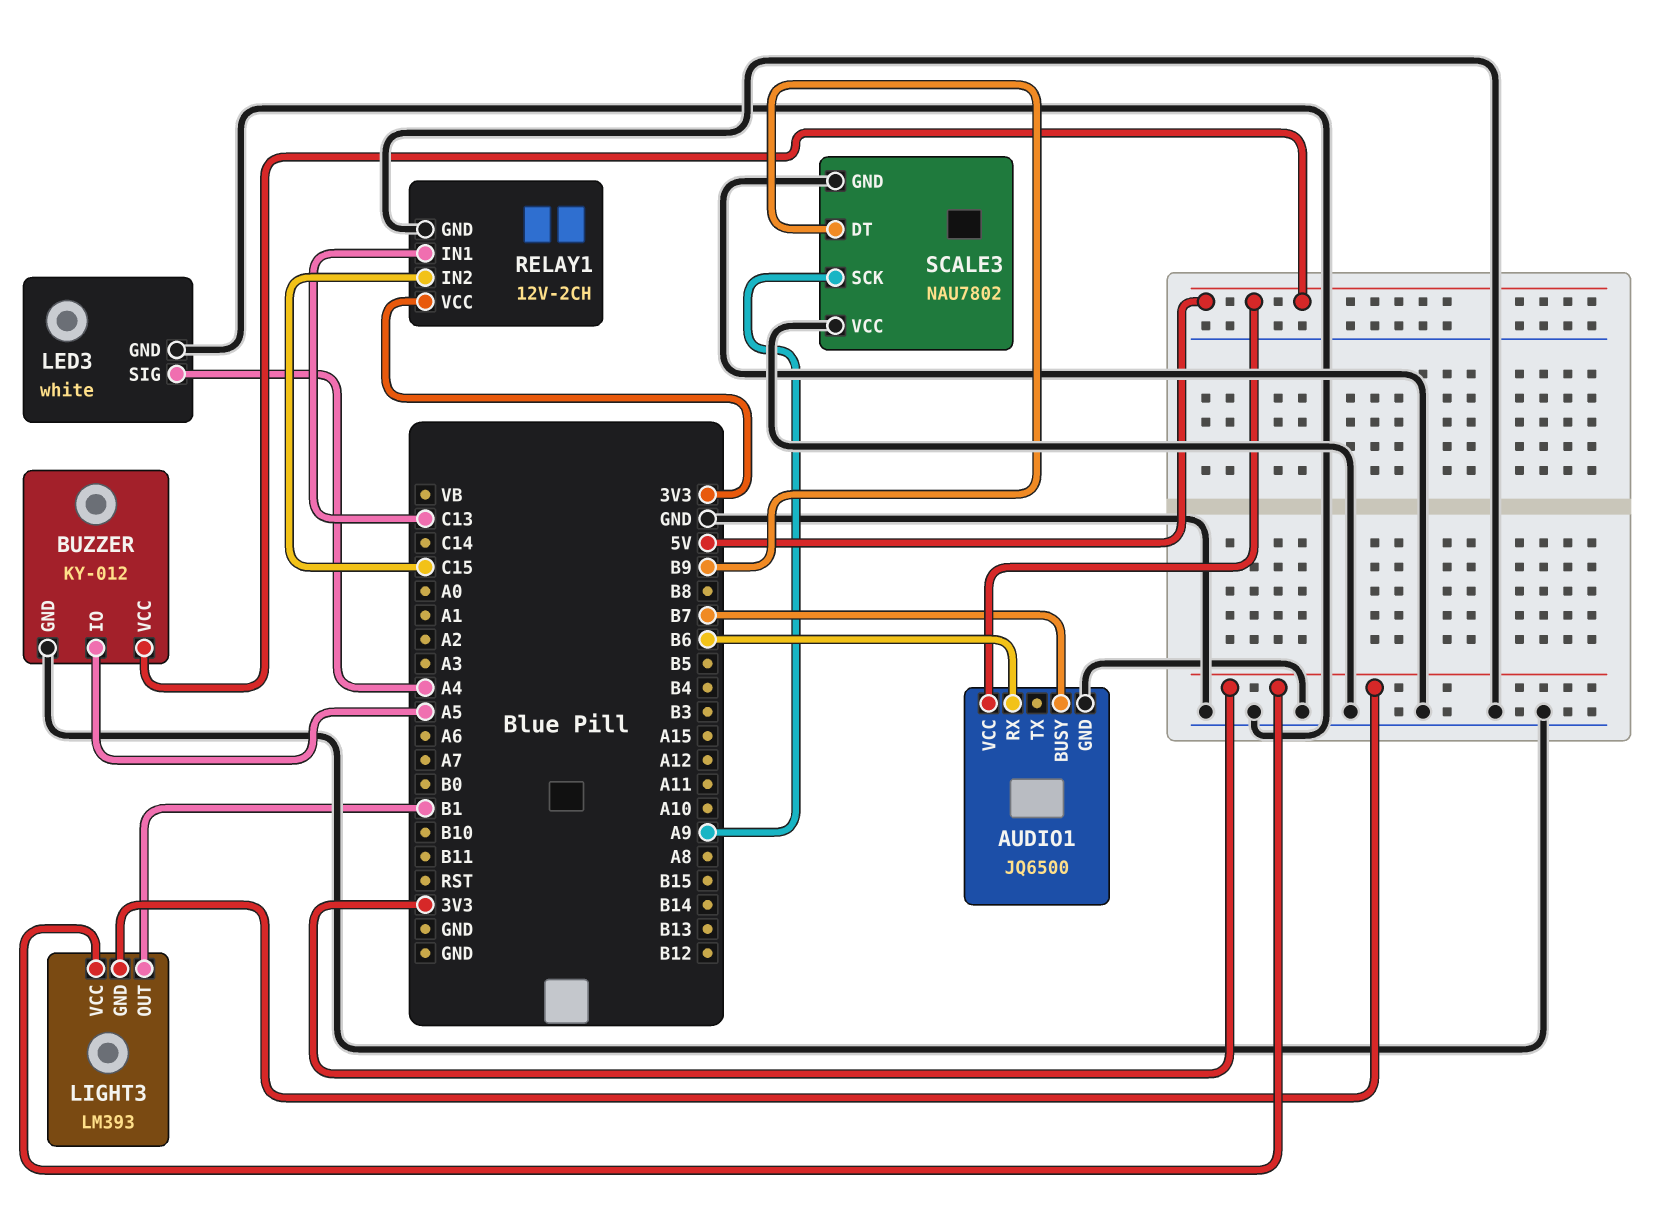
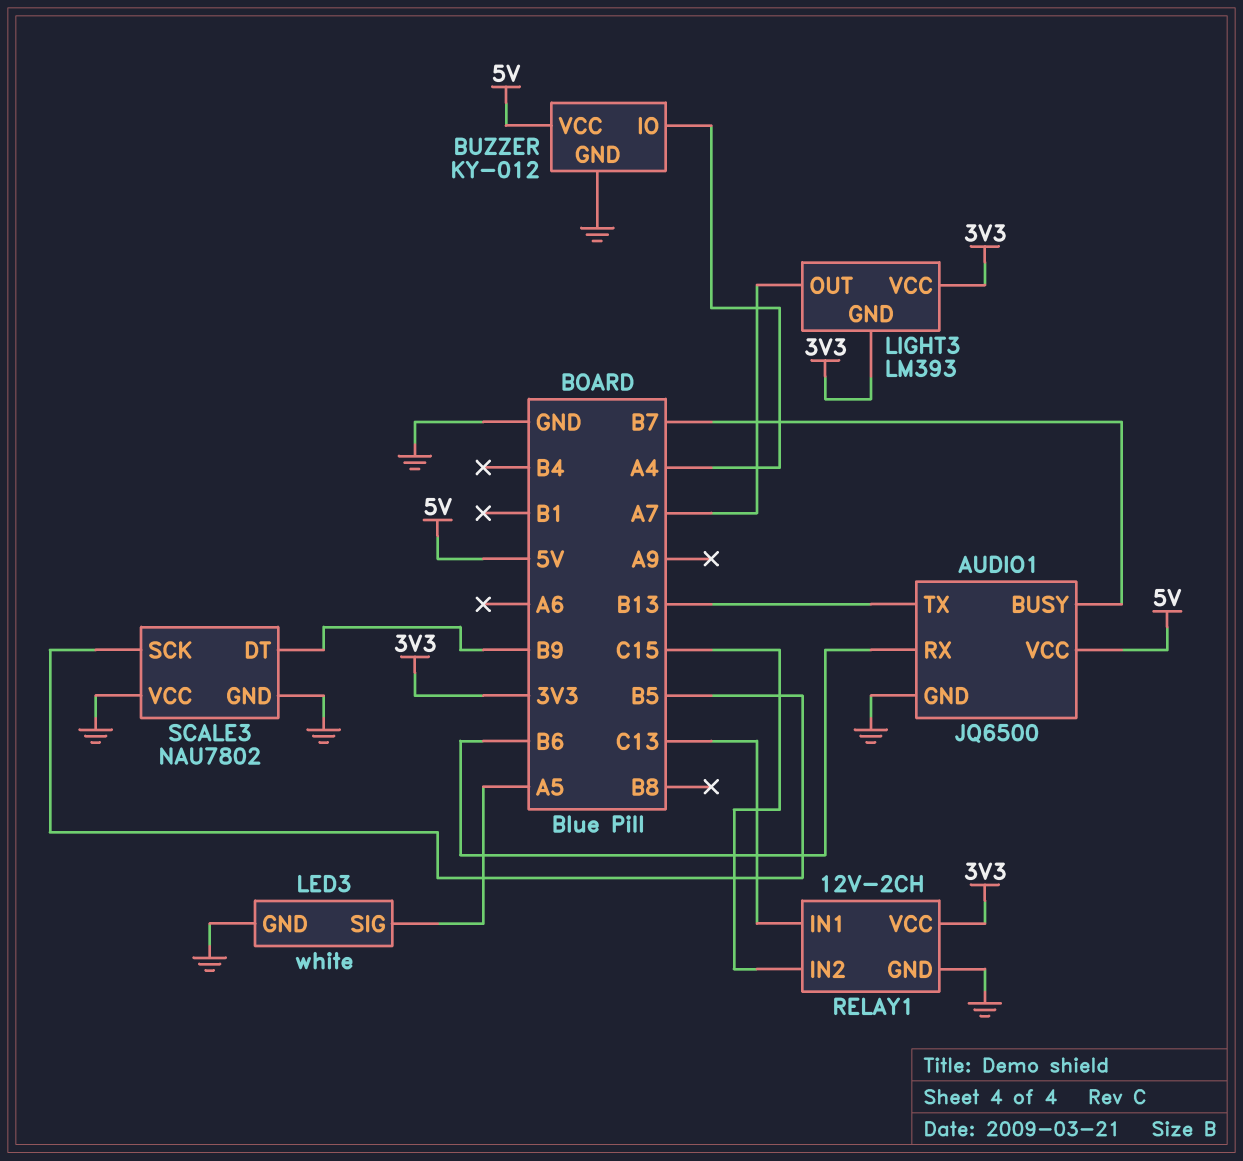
AUDIO1 pin TX: none -> B13
BUZZER pin IO: A5 -> A4
LED3 pin SIG: A4 -> A5
LIGHT3 pin OUT: B1 -> A7
SCALE3 pin SCK: A9 -> B5

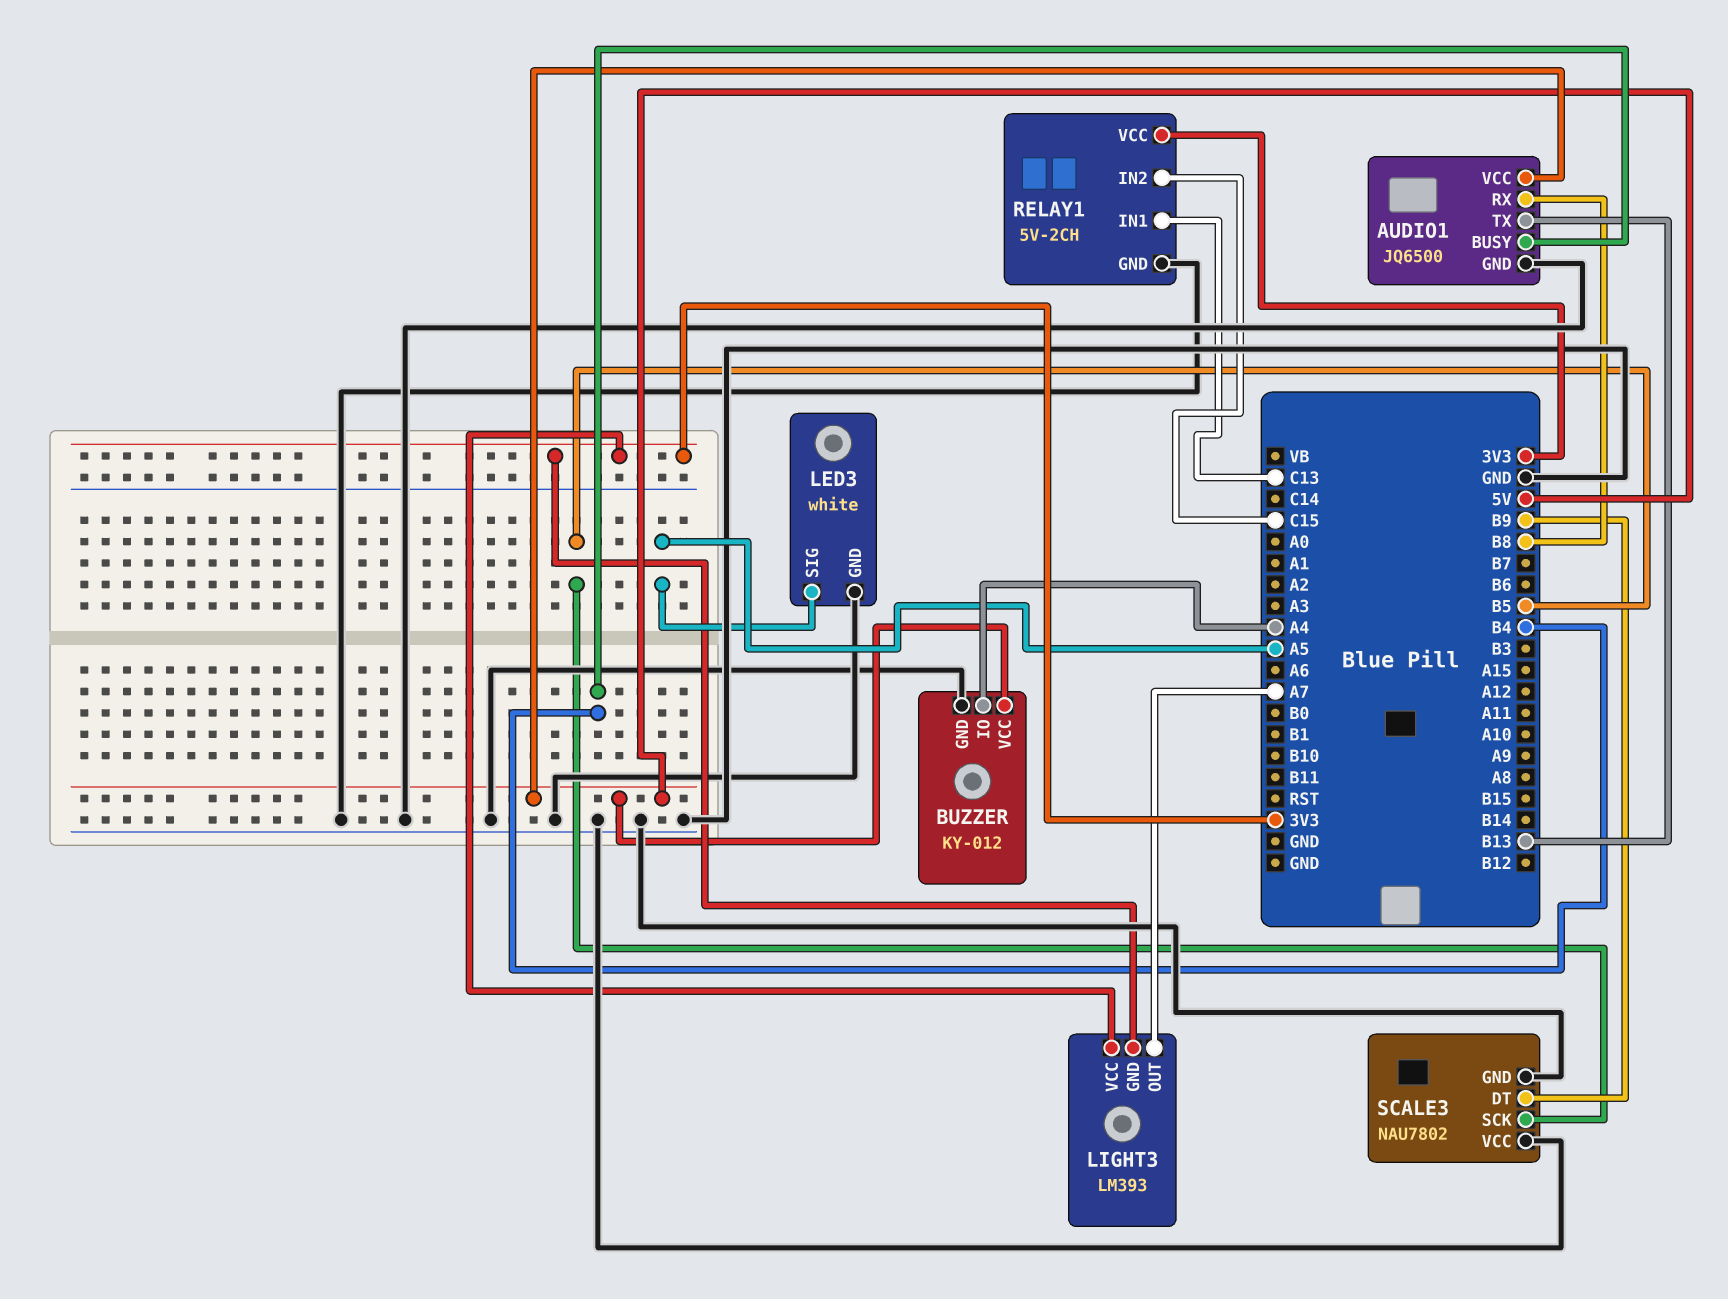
AUDIO1 pin BUSY: B7 -> B4
AUDIO1 pin RX: B6 -> B8
RELAY1: 12V-2CH -> 5V-2CH

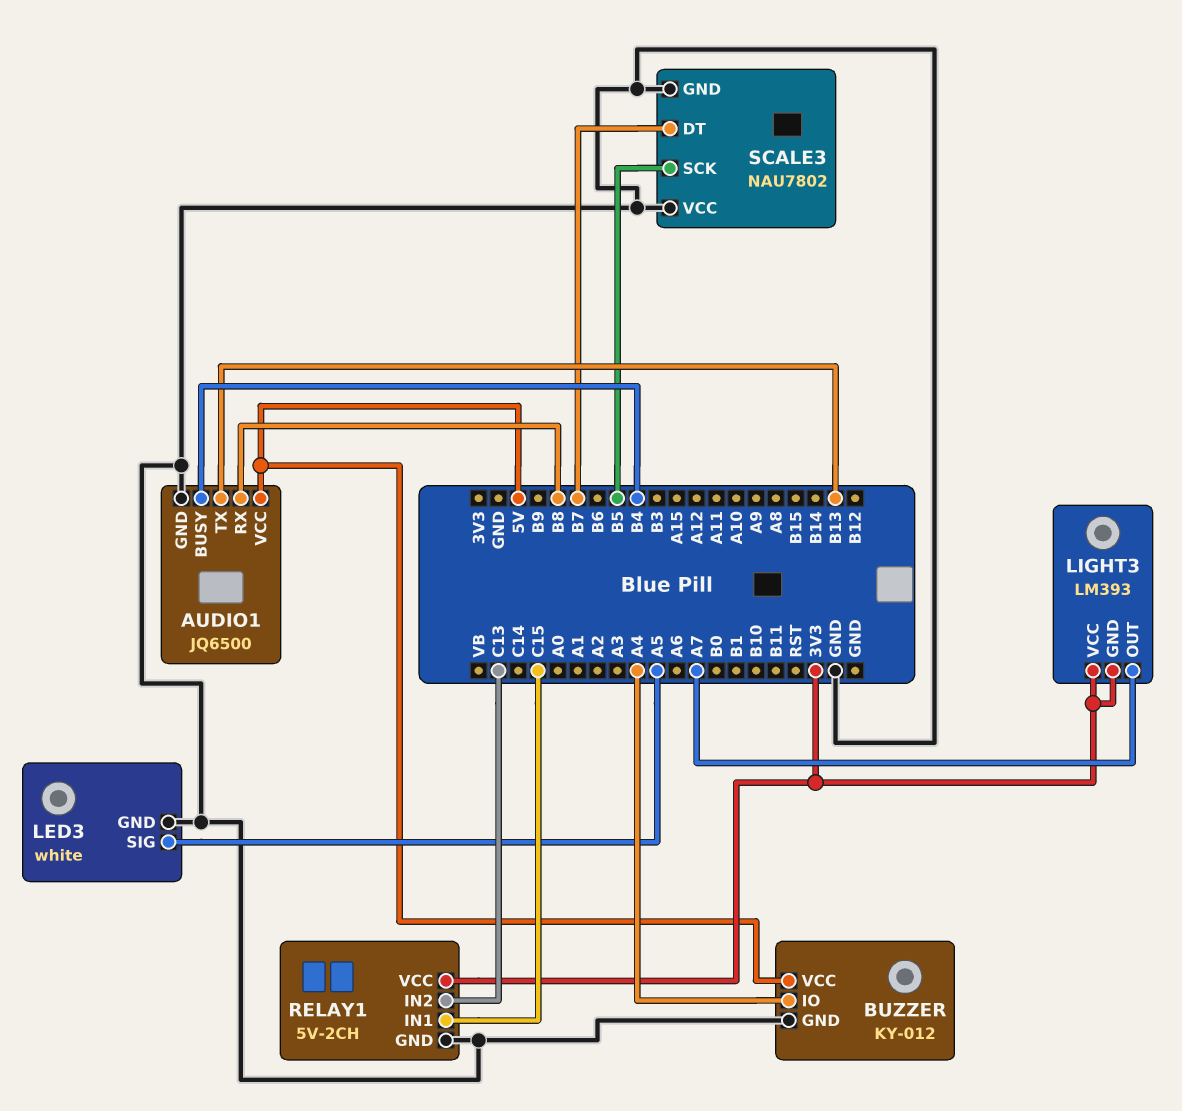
RELAY1 pin IN1: C13 -> C15
RELAY1 pin IN2: C15 -> C13
SCALE3 pin DT: B9 -> B7

